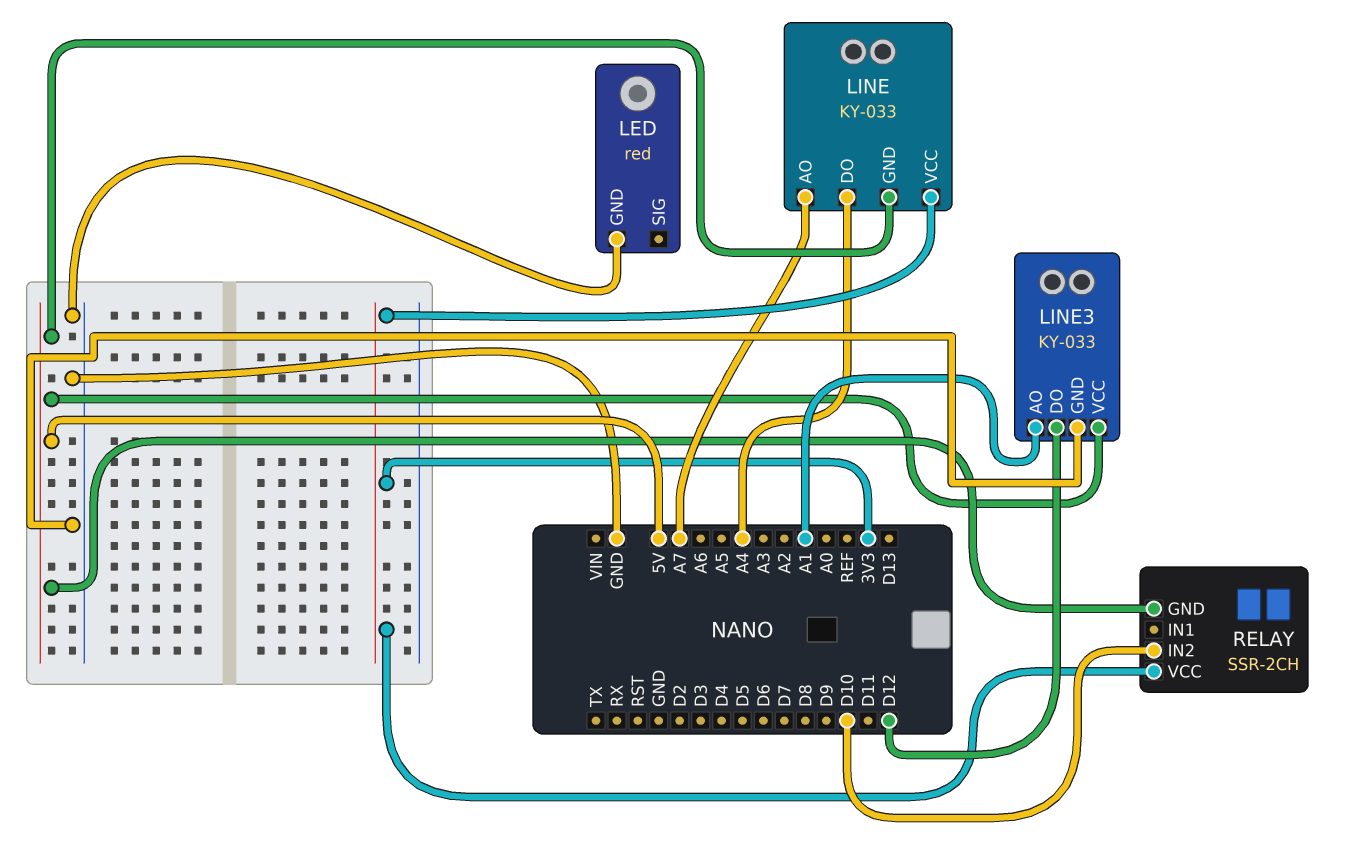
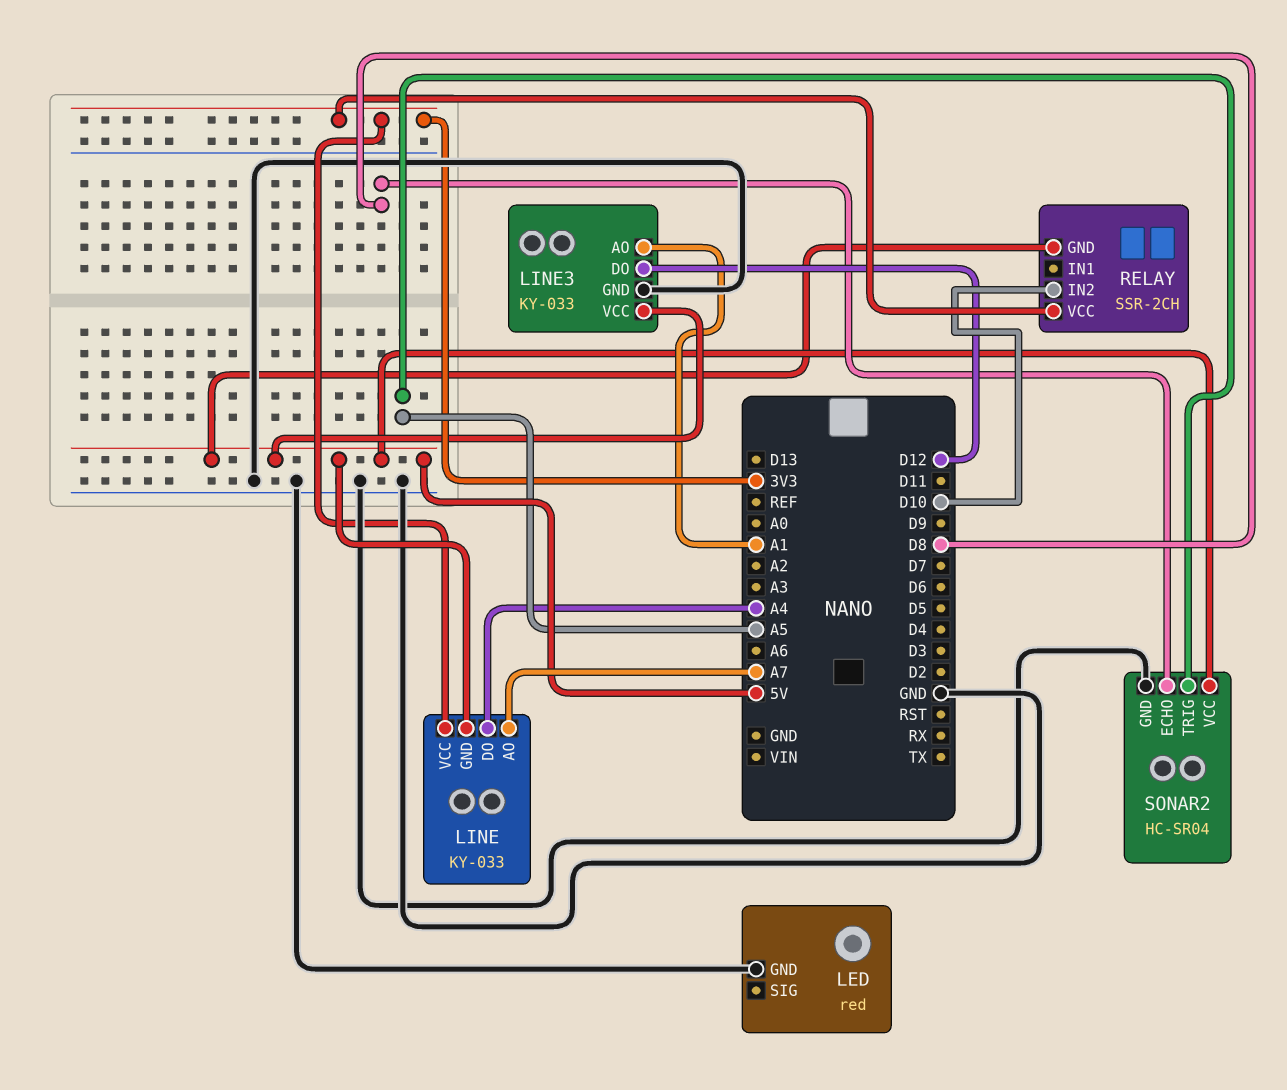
SONAR2: none -> HC-SR04
SONAR2 pin ECHO: none -> D8
SONAR2 pin GND: none -> GND
SONAR2 pin TRIG: none -> A5
SONAR2 pin VCC: none -> 5V

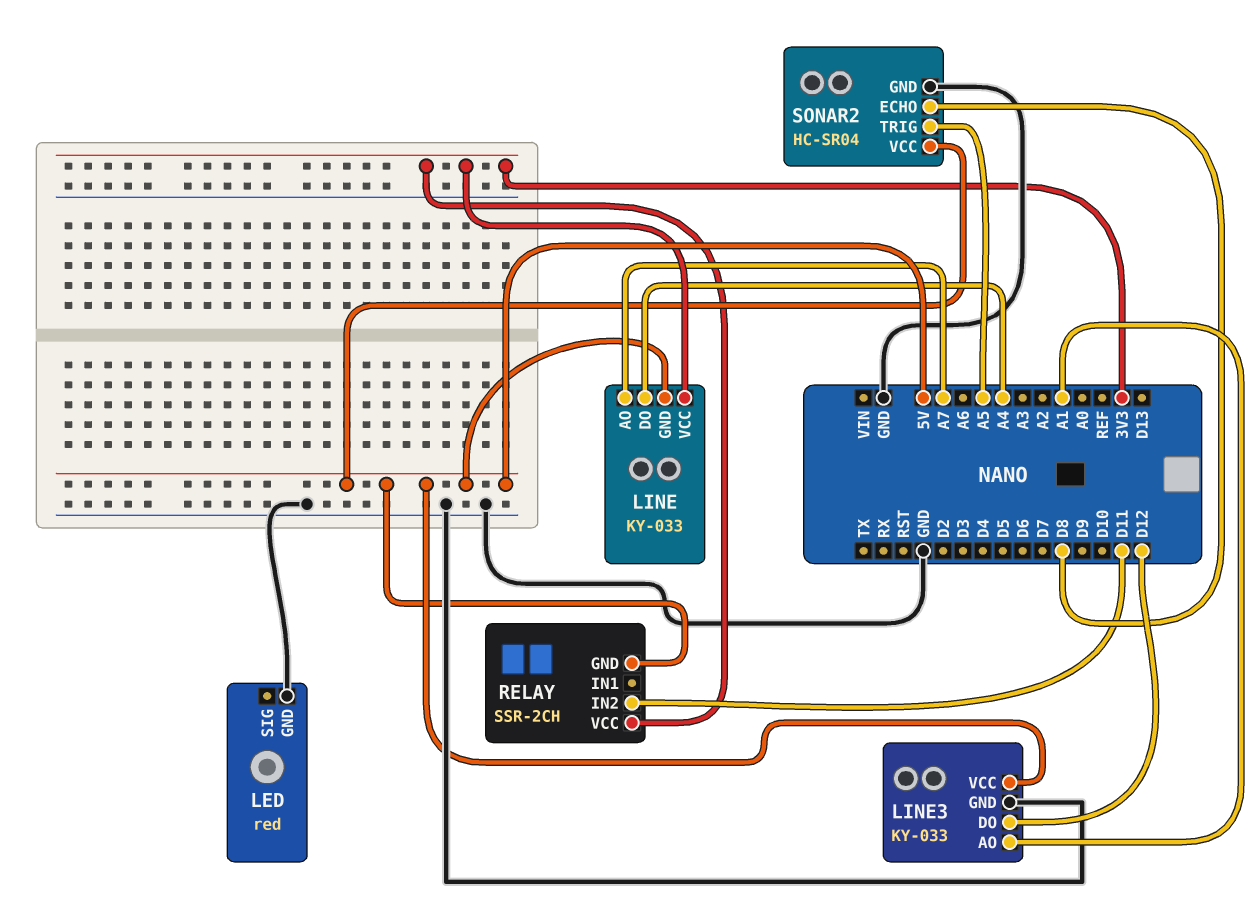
RELAY pin IN2: D10 -> D11

